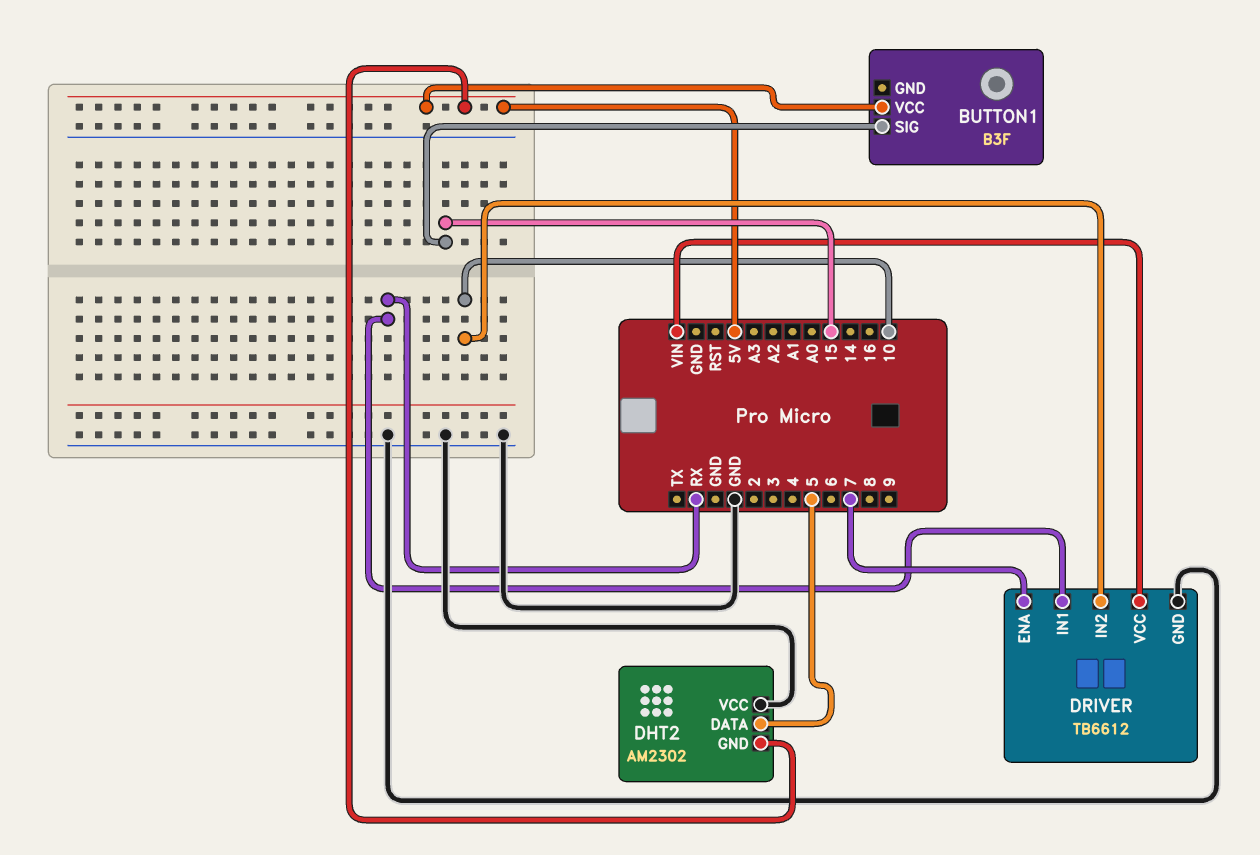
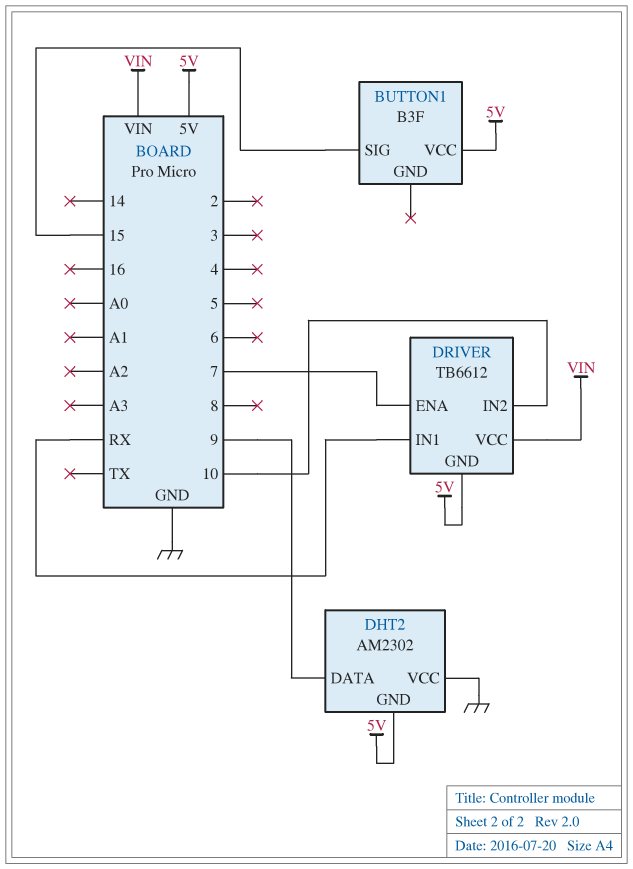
DHT2 pin DATA: 5 -> 9
DRIVER pin GND: GND -> 5V

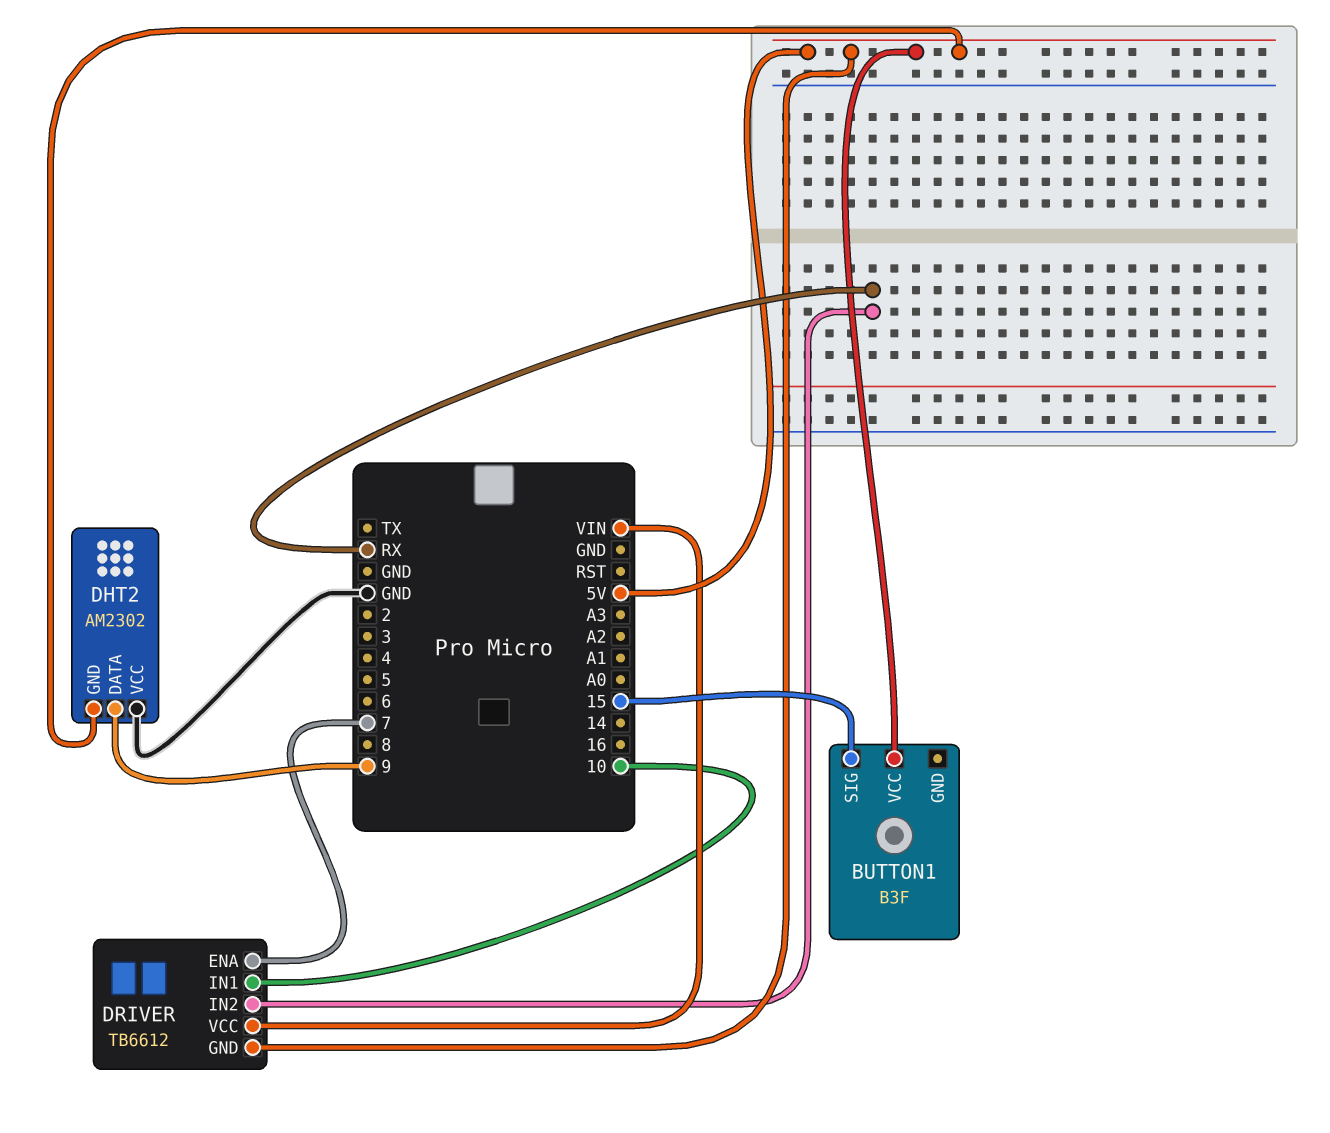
DRIVER pin IN1: RX -> 10
DRIVER pin IN2: 10 -> RX

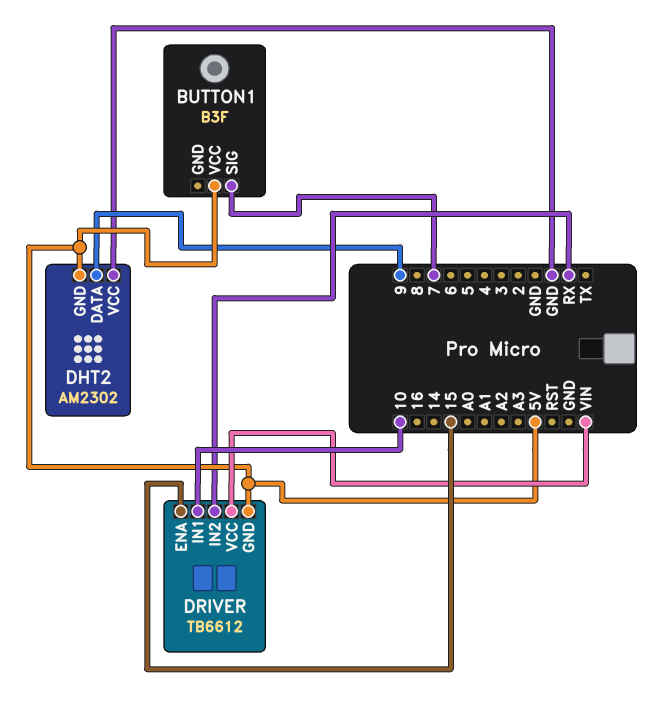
BUTTON1 pin SIG: 15 -> 7
DRIVER pin ENA: 7 -> 15

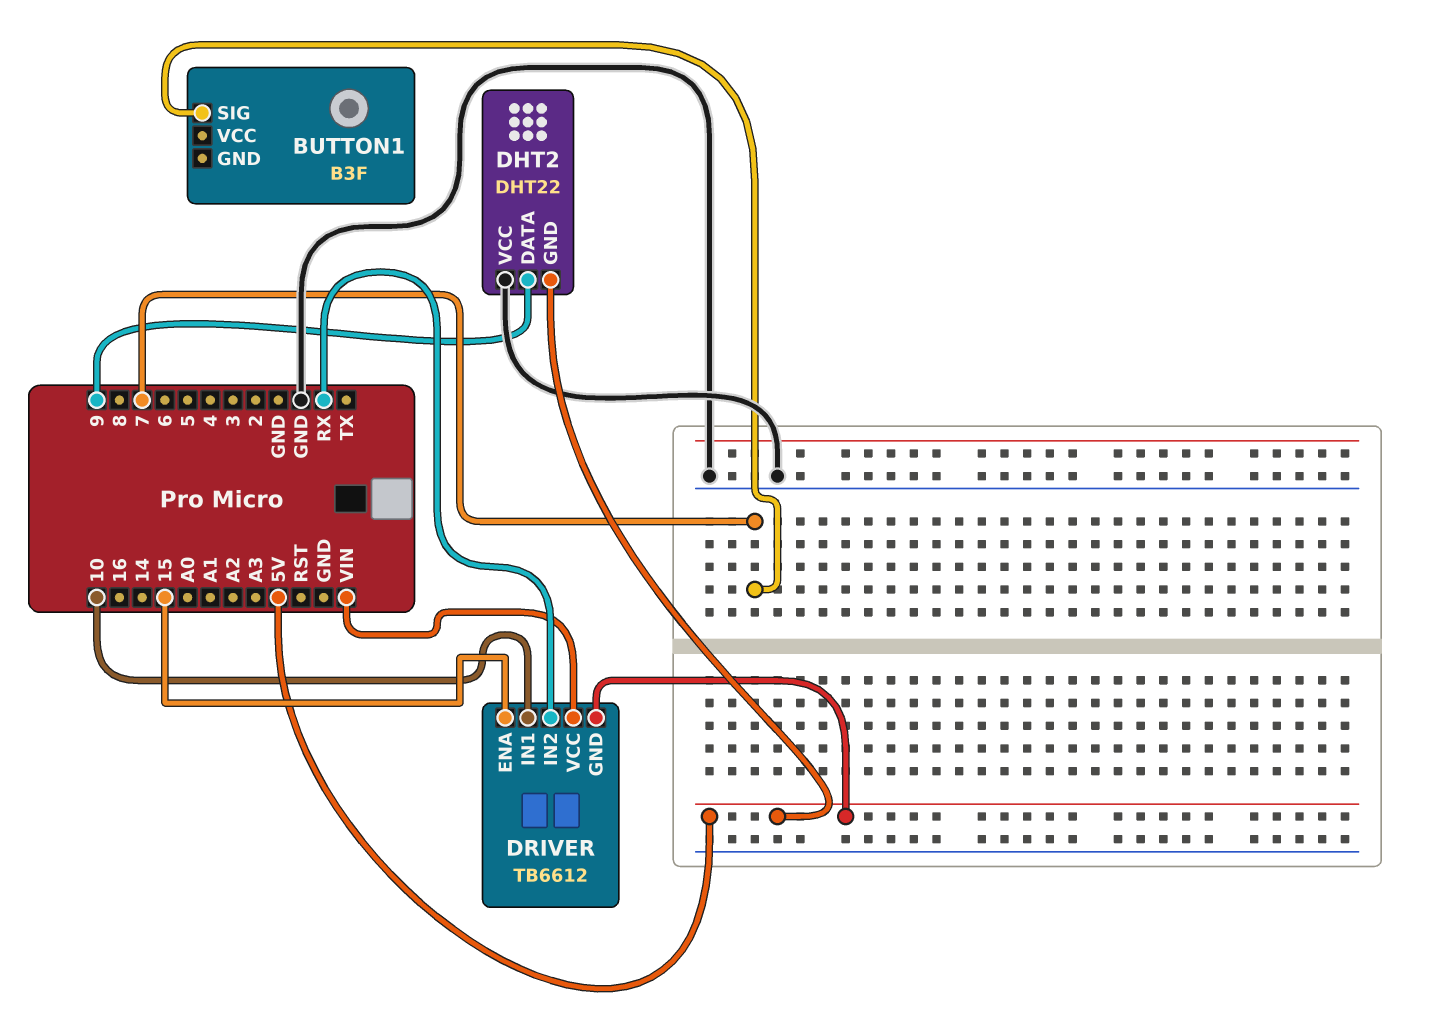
BUTTON1 pin VCC: 5V -> none
DHT2: AM2302 -> DHT22

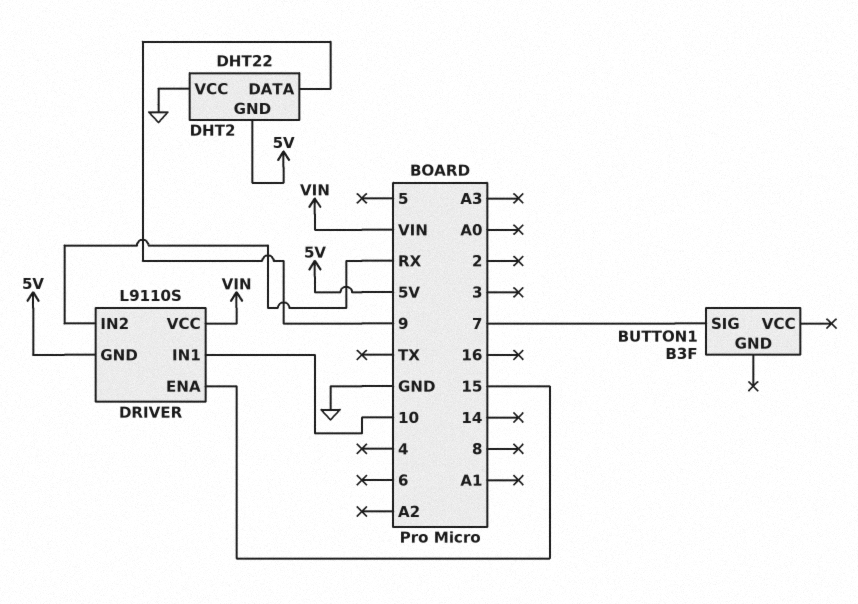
DRIVER: TB6612 -> L9110S

